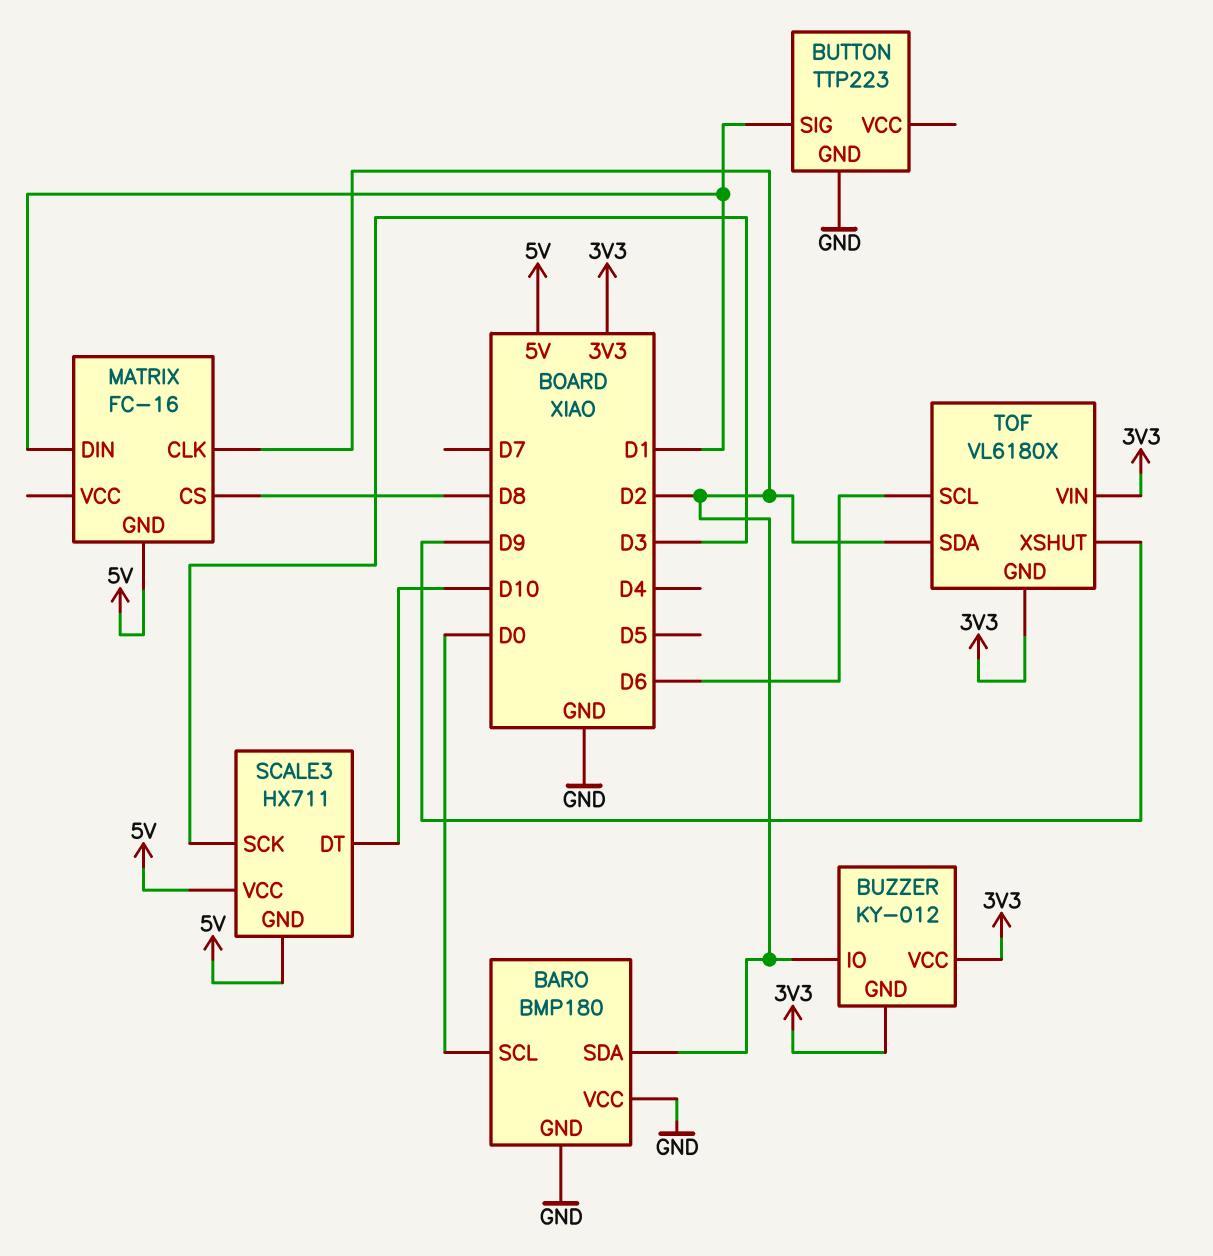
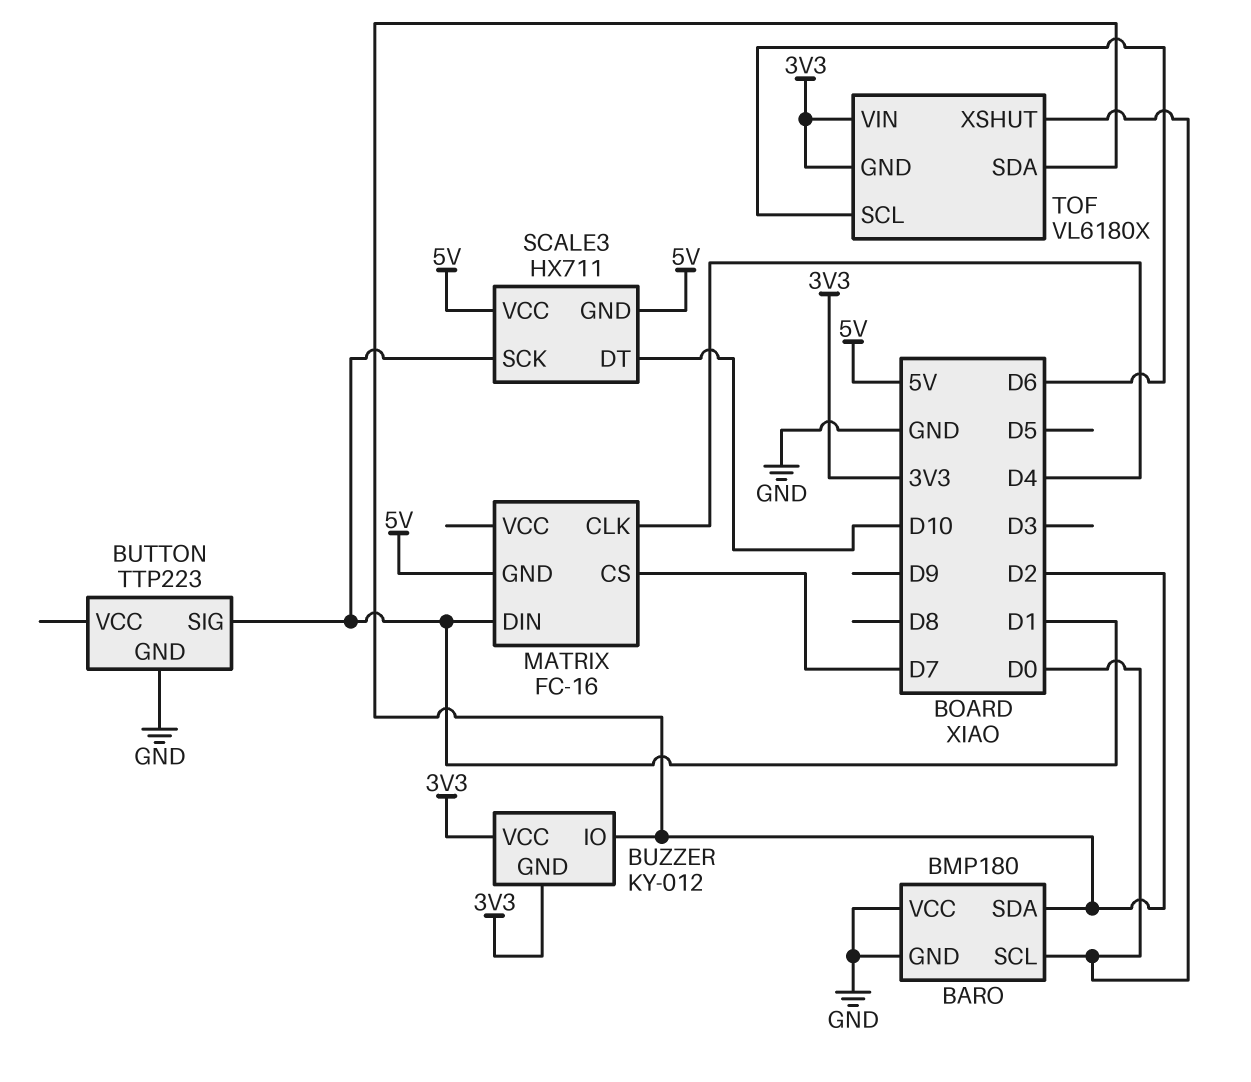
MATRIX pin CLK: D2 -> D4
MATRIX pin CS: D8 -> D7
SCALE3 pin SCK: D3 -> D1
TOF pin XSHUT: D9 -> D0

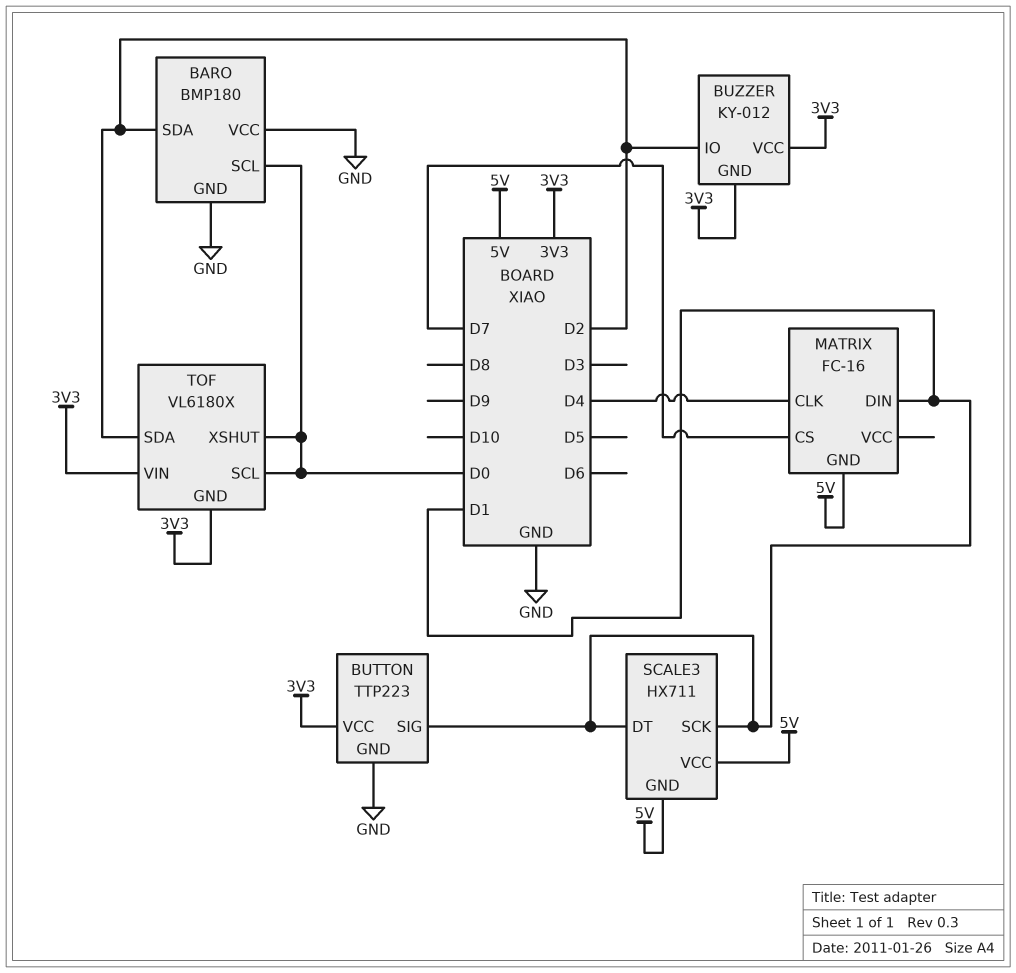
BUTTON pin VCC: none -> 3V3
SCALE3 pin DT: D10 -> D1
TOF pin SCL: D6 -> D0

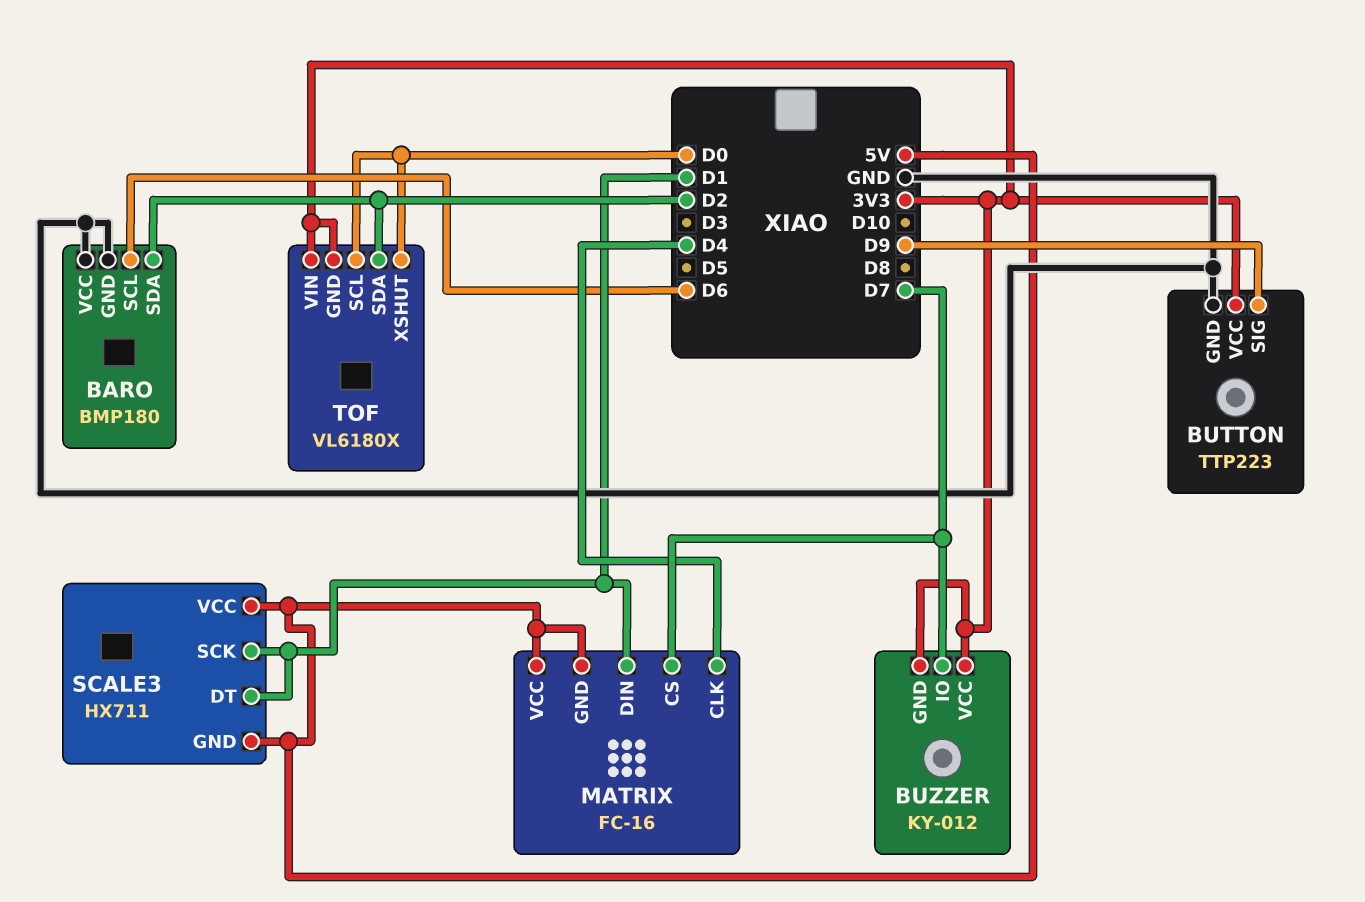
BARO pin SCL: D0 -> D6
BUTTON pin SIG: D1 -> D9
BUZZER pin IO: D2 -> D7
MATRIX pin VCC: none -> 5V

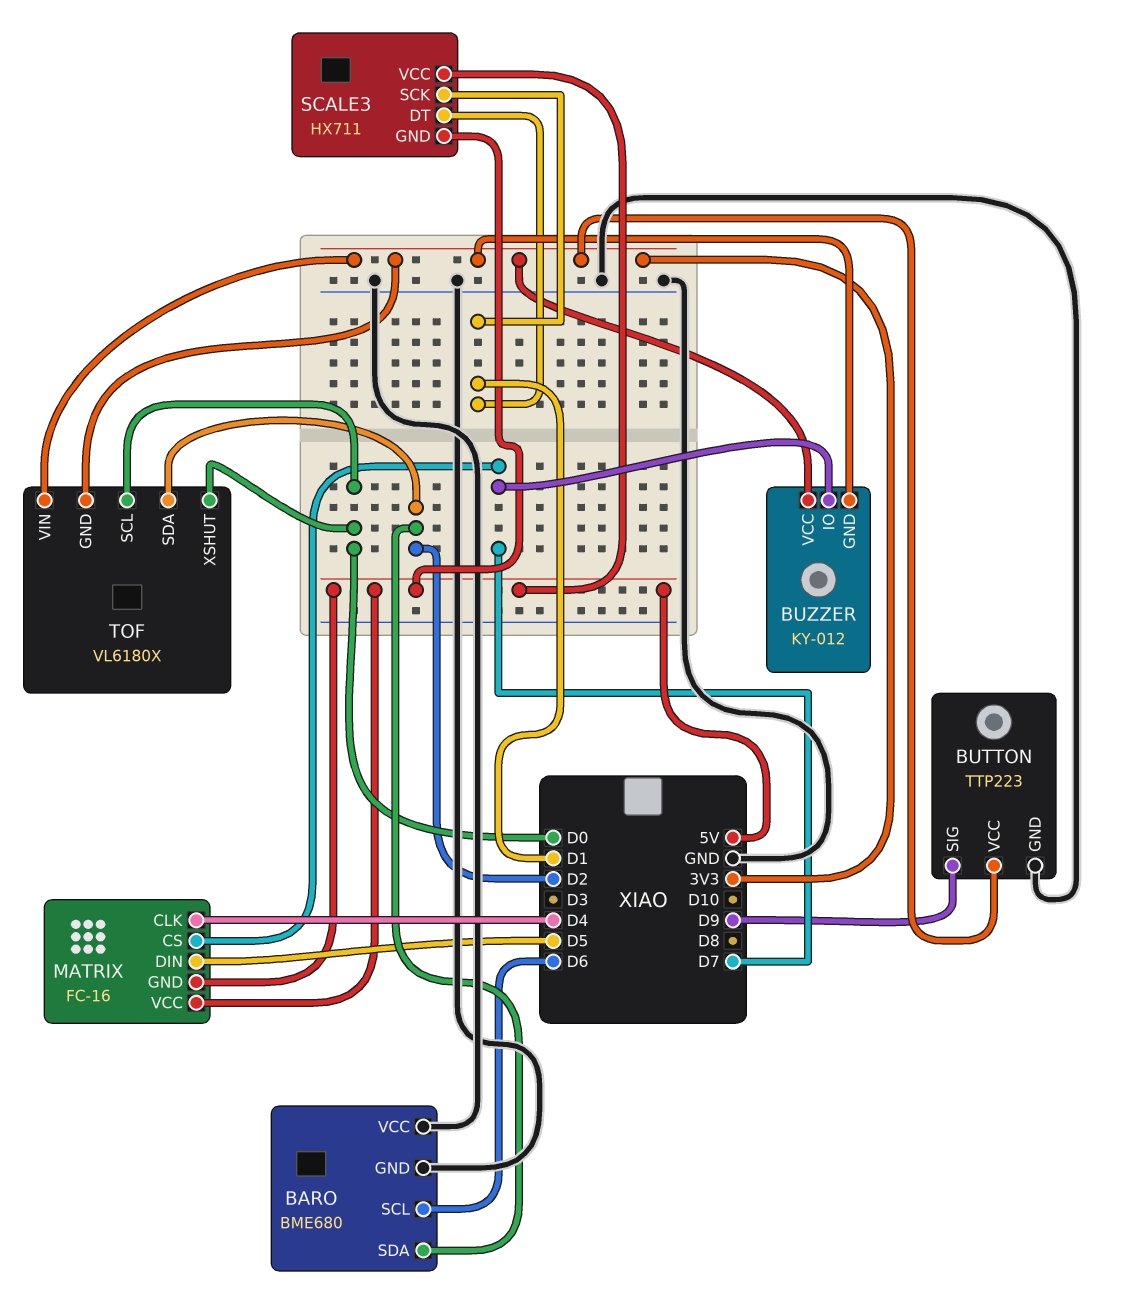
BARO: BMP180 -> BME680
MATRIX pin DIN: D1 -> D5

